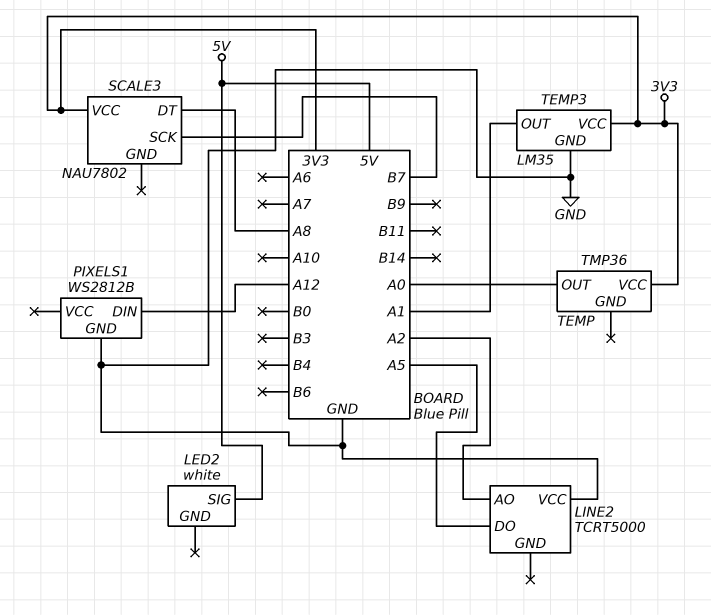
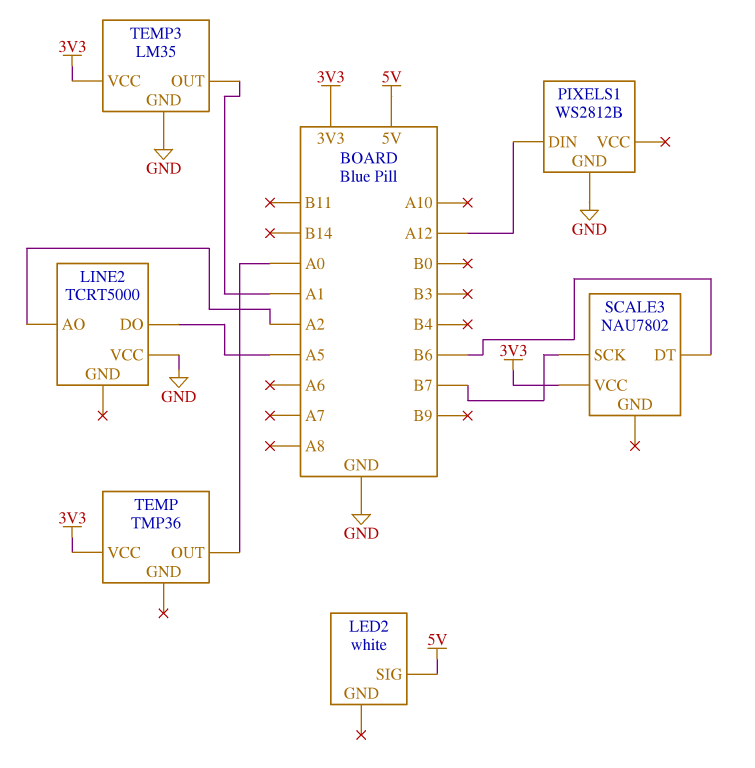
SCALE3 pin DT: A8 -> B6

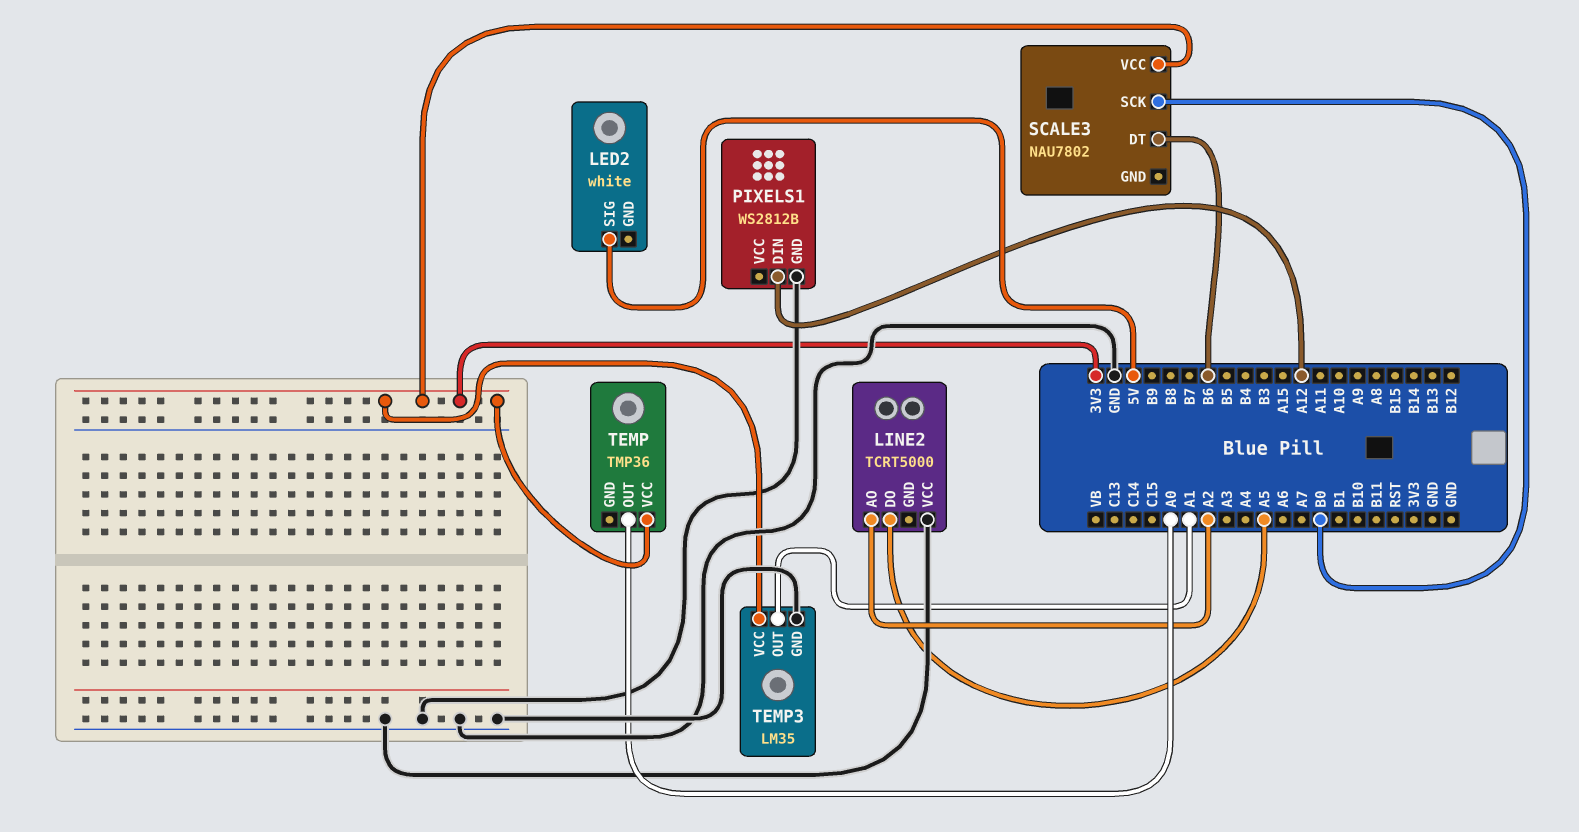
SCALE3 pin SCK: B7 -> B0

